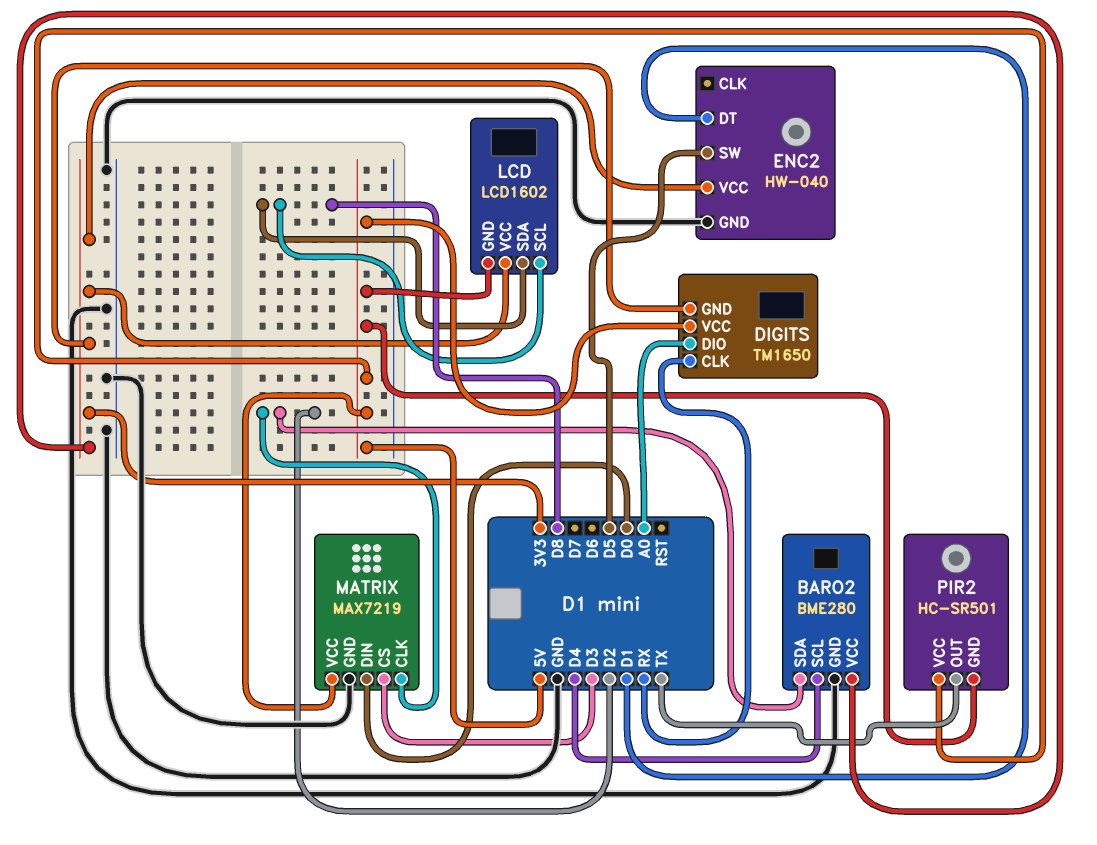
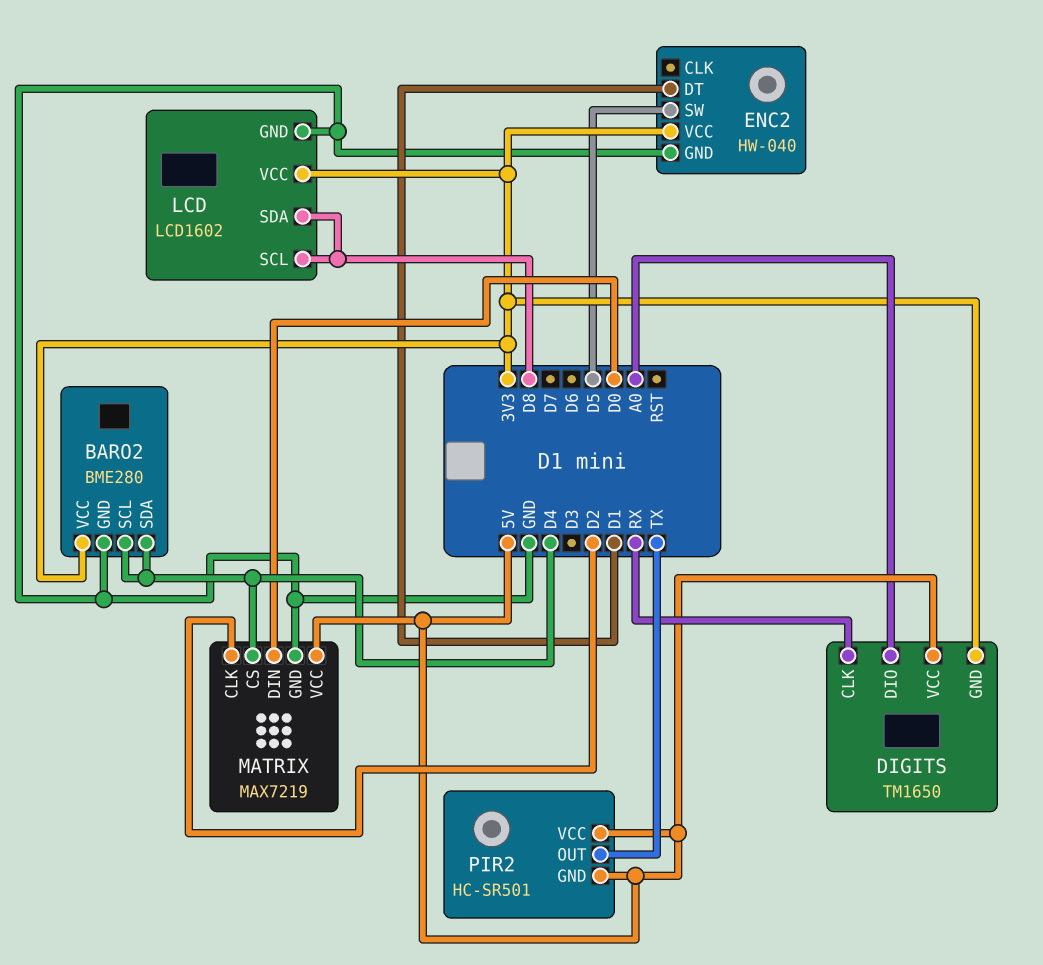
BARO2 pin SDA: D2 -> D4
LCD pin GND: 5V -> GND
MATRIX pin CS: D3 -> D4

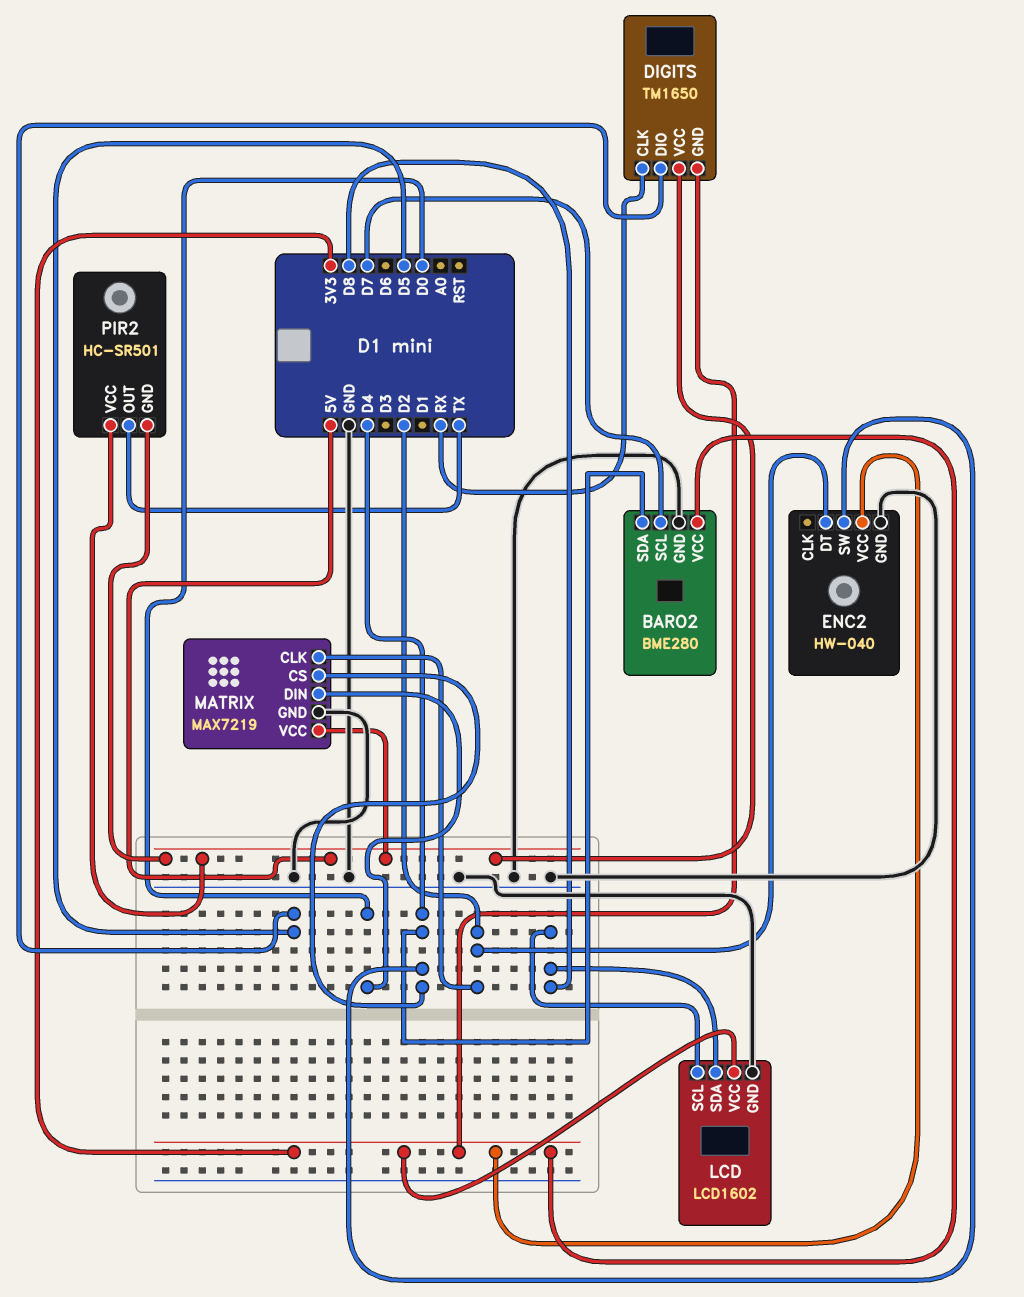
BARO2 pin SCL: D4 -> D7
DIGITS pin DIO: A0 -> D5
ENC2 pin DT: D1 -> D2
ENC2 pin SW: D5 -> D4

